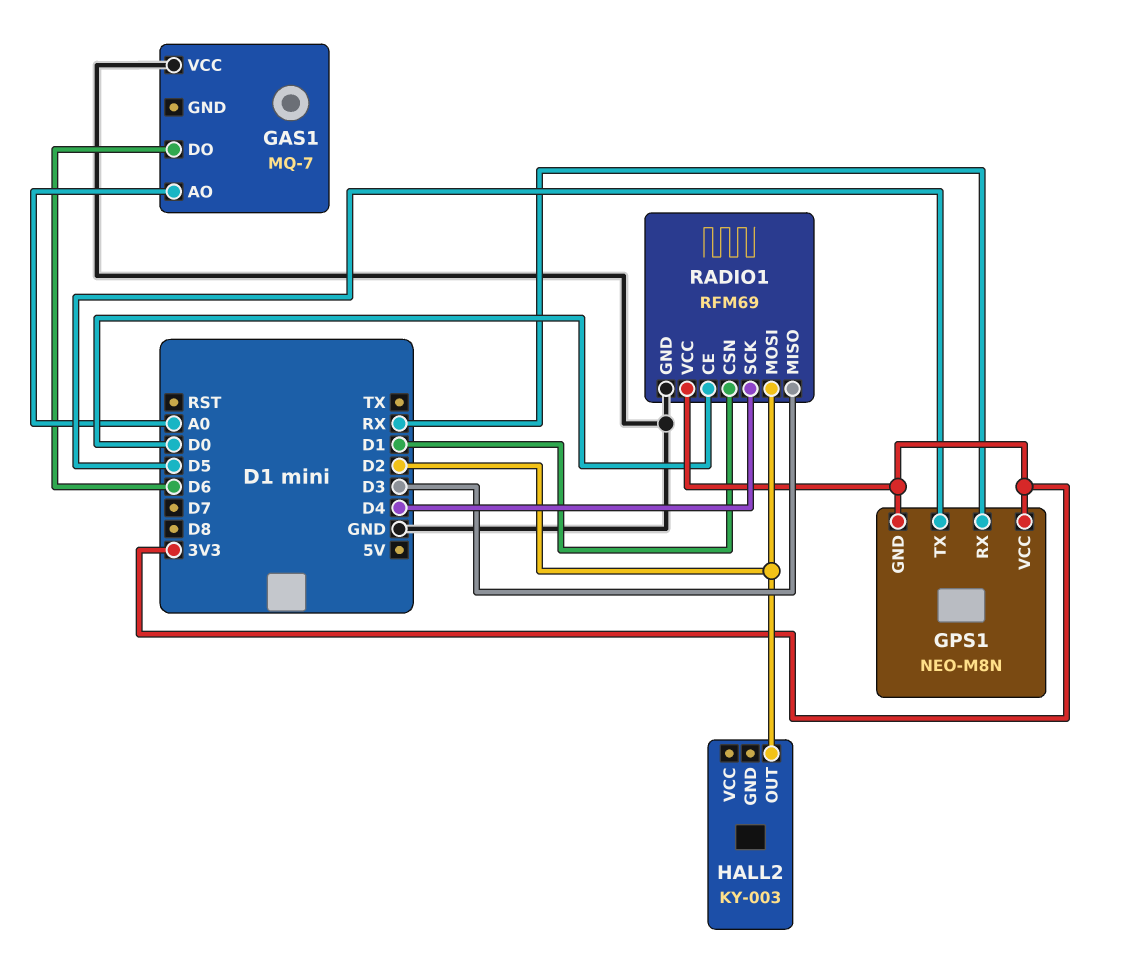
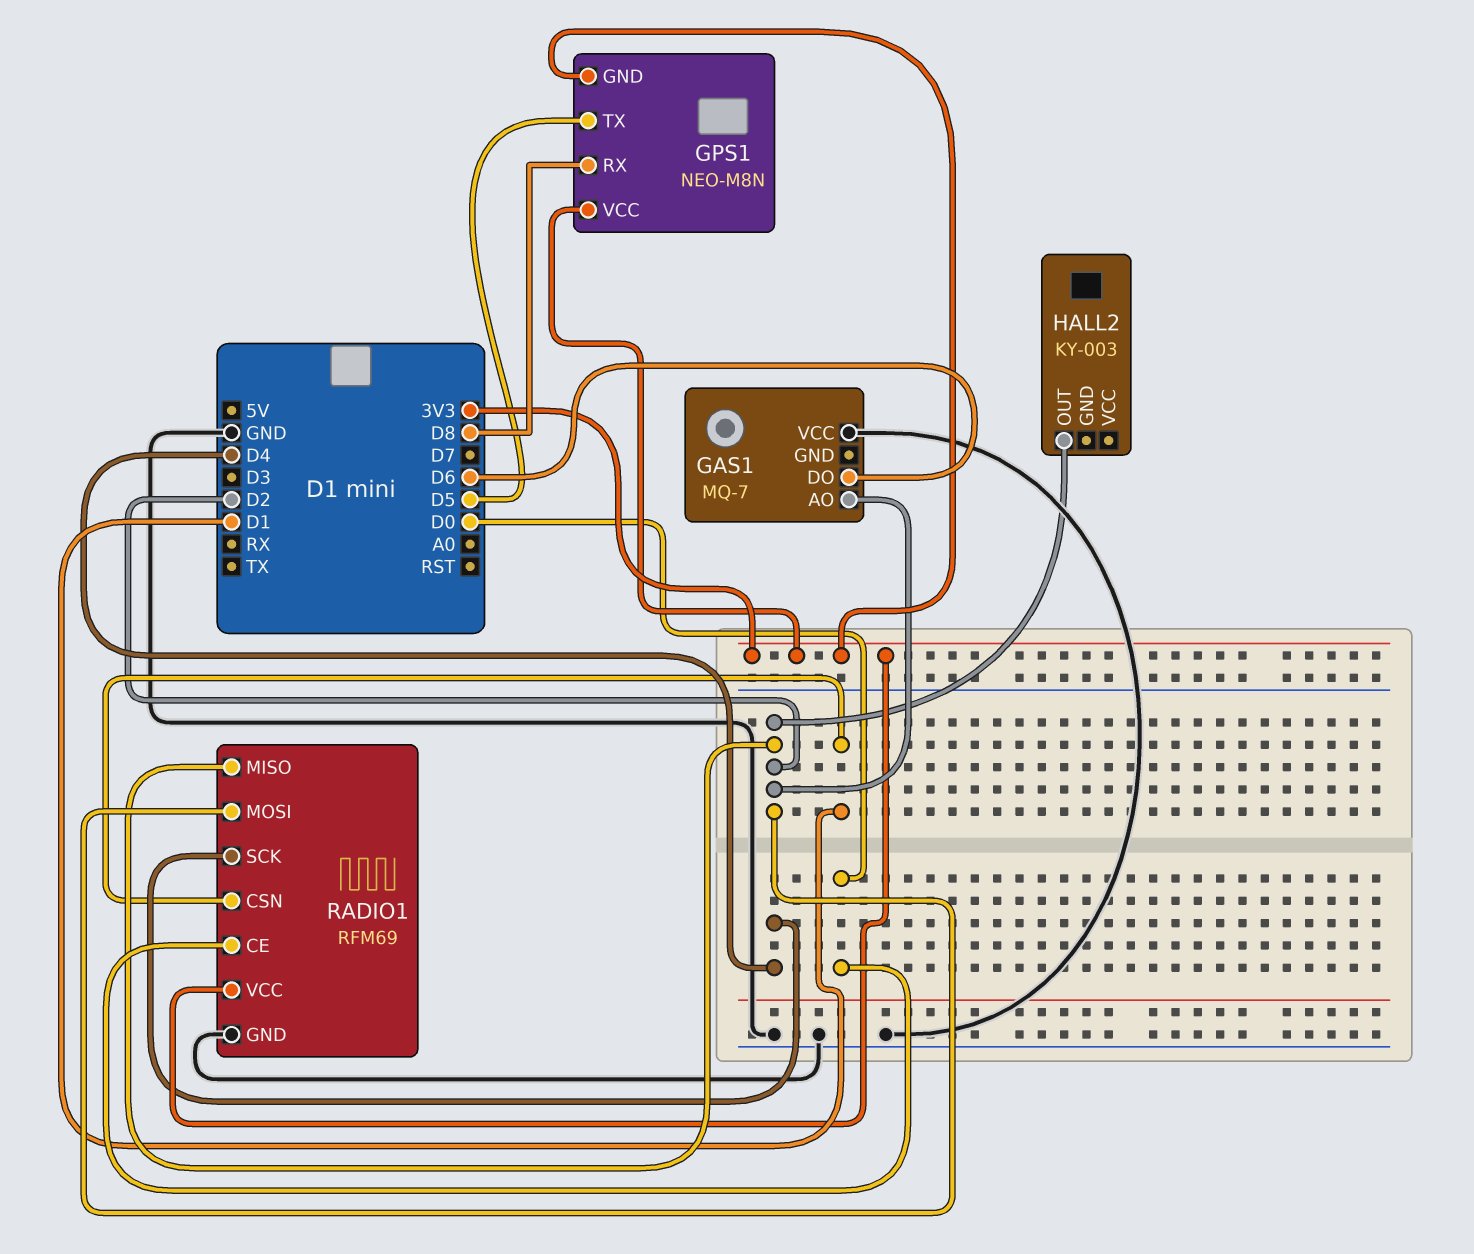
GAS1 pin AO: A0 -> D2
GPS1 pin RX: RX -> D8
RADIO1 pin MISO: D3 -> D2

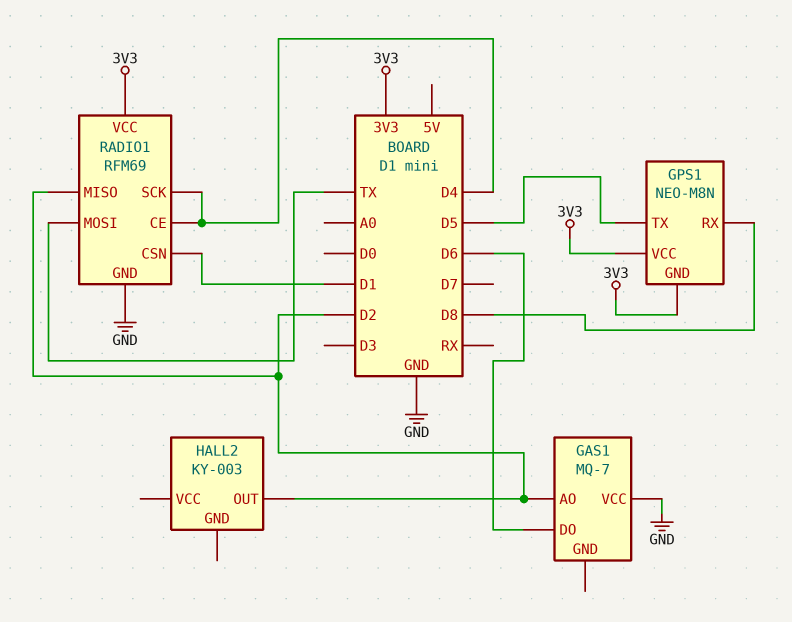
RADIO1 pin CE: D0 -> D4
RADIO1 pin MOSI: D2 -> TX

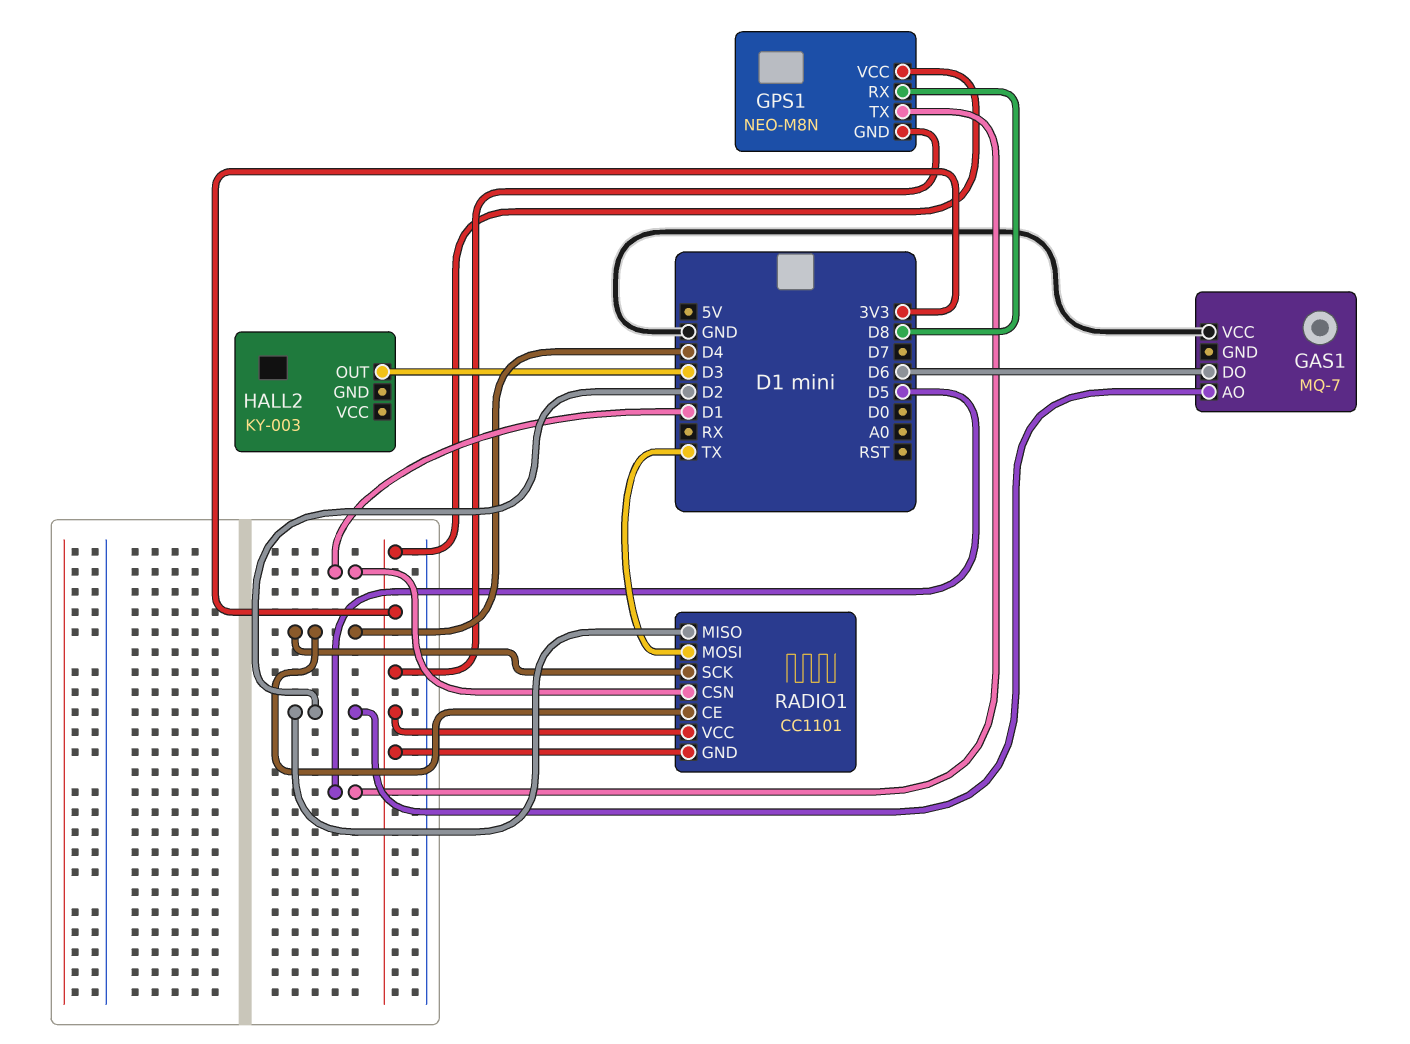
HALL2 pin OUT: D2 -> D3
RADIO1: RFM69 -> CC1101
RADIO1 pin GND: GND -> 3V3

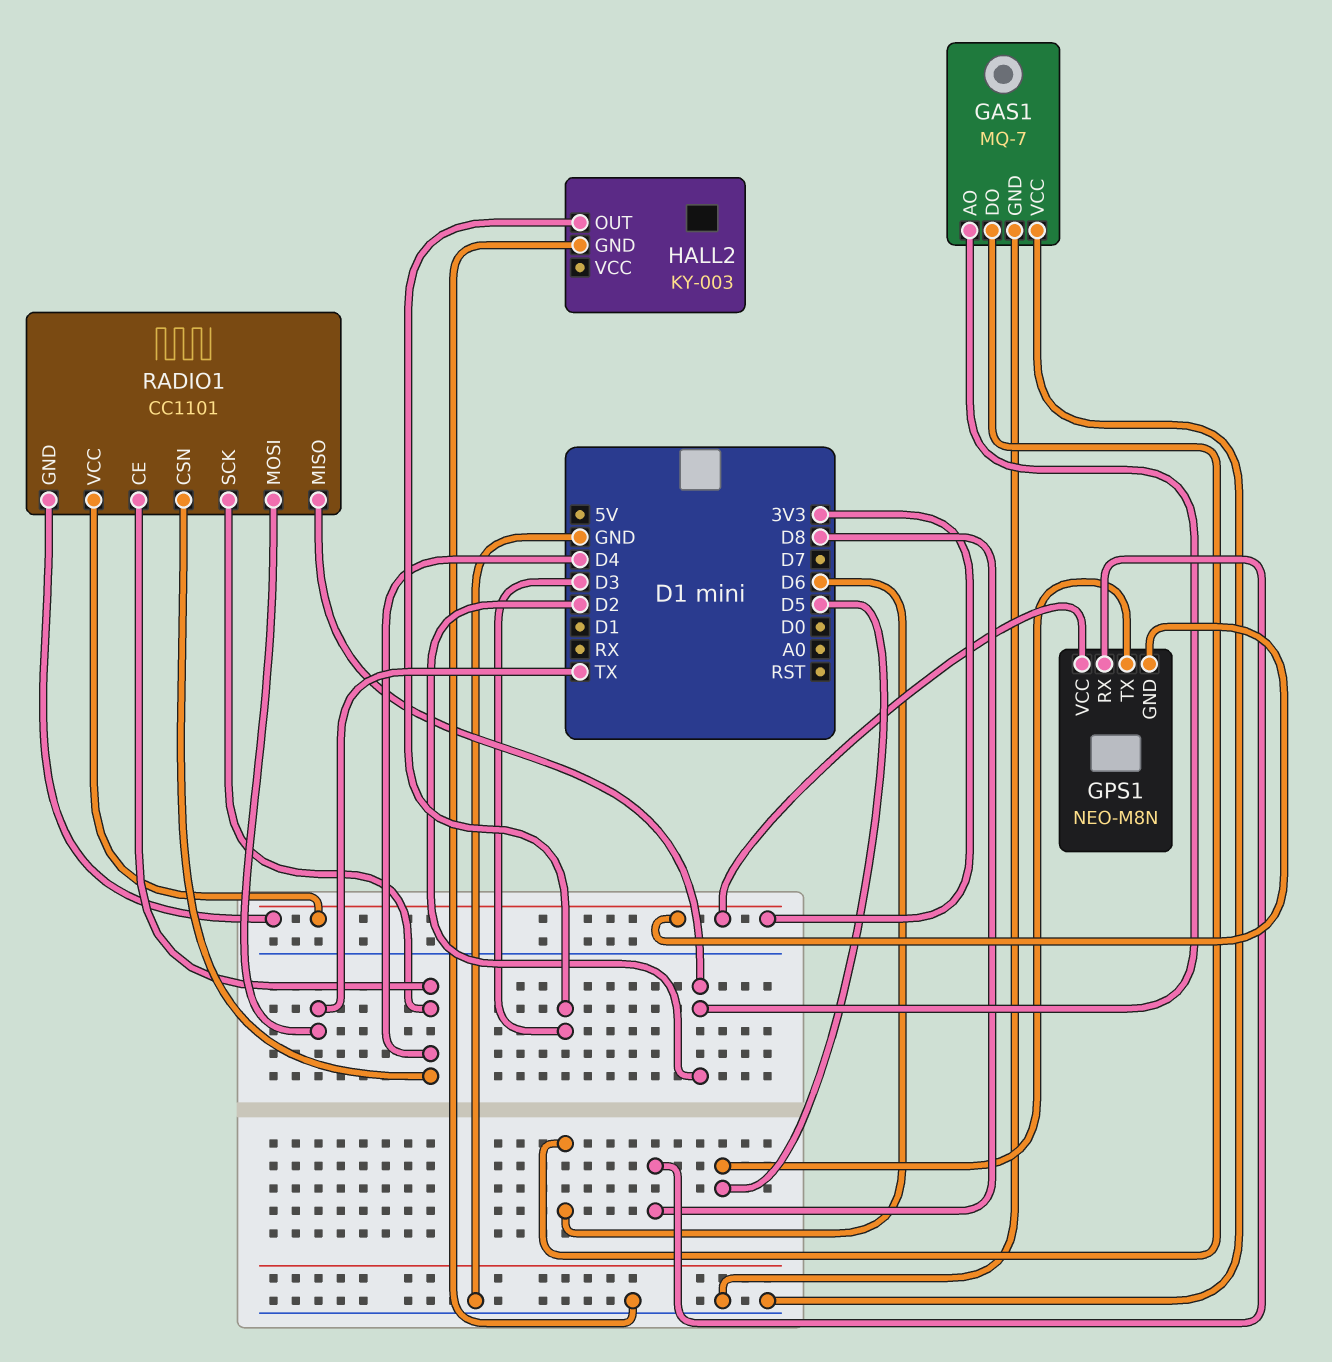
GAS1 pin GND: none -> GND
HALL2 pin GND: none -> GND
RADIO1 pin CSN: D1 -> D4

